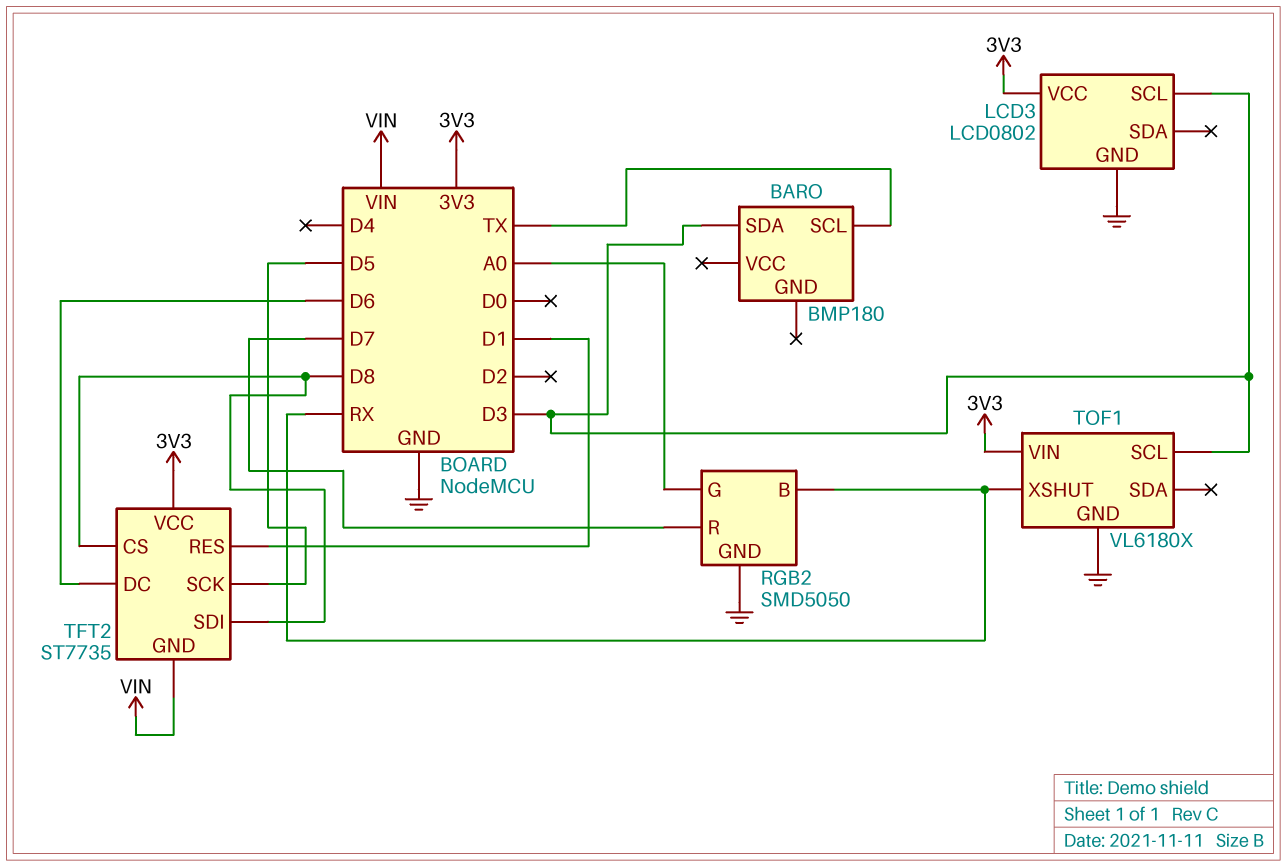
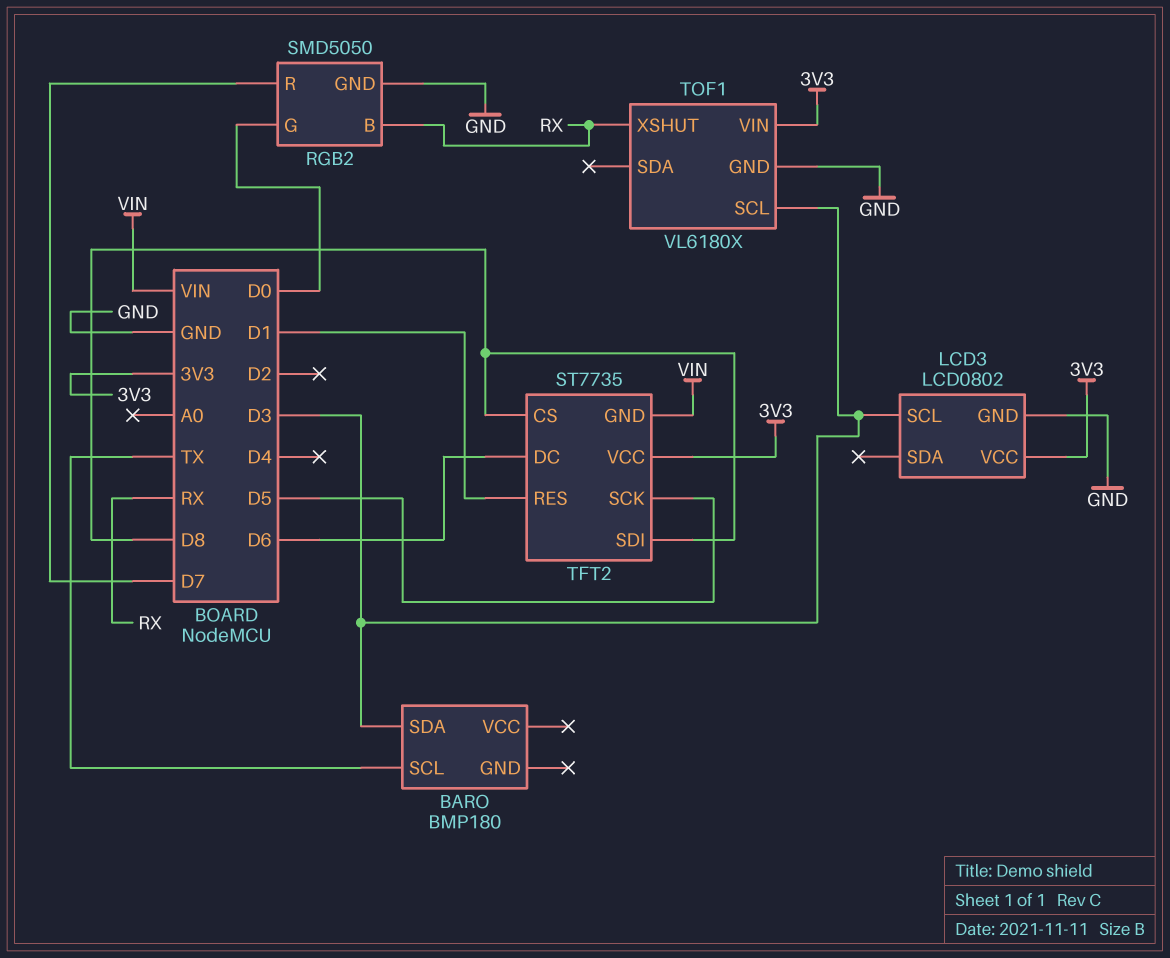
RGB2 pin G: A0 -> D0

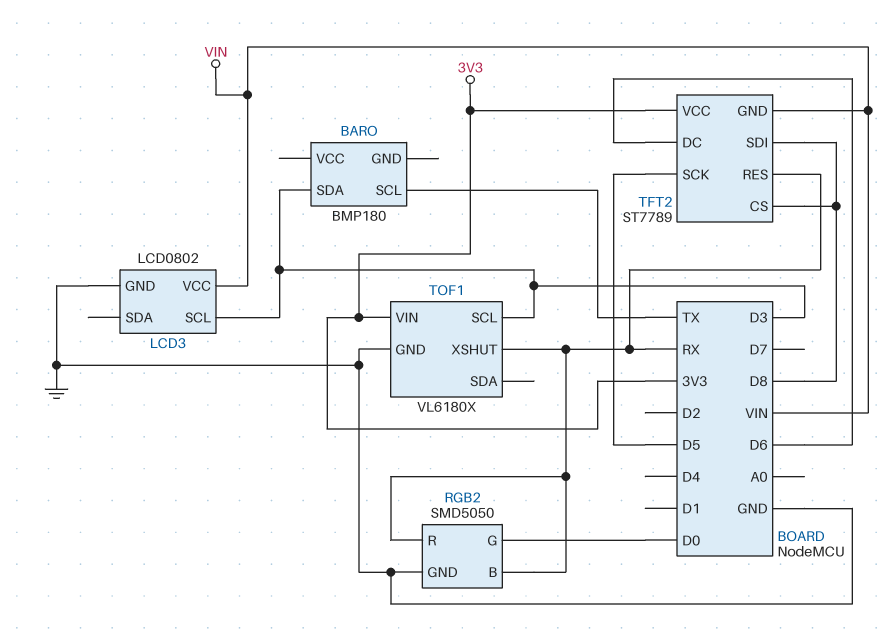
LCD3 pin VCC: 3V3 -> VIN
RGB2 pin R: D7 -> RX
TFT2: ST7735 -> ST7789
TFT2 pin RES: D1 -> RX

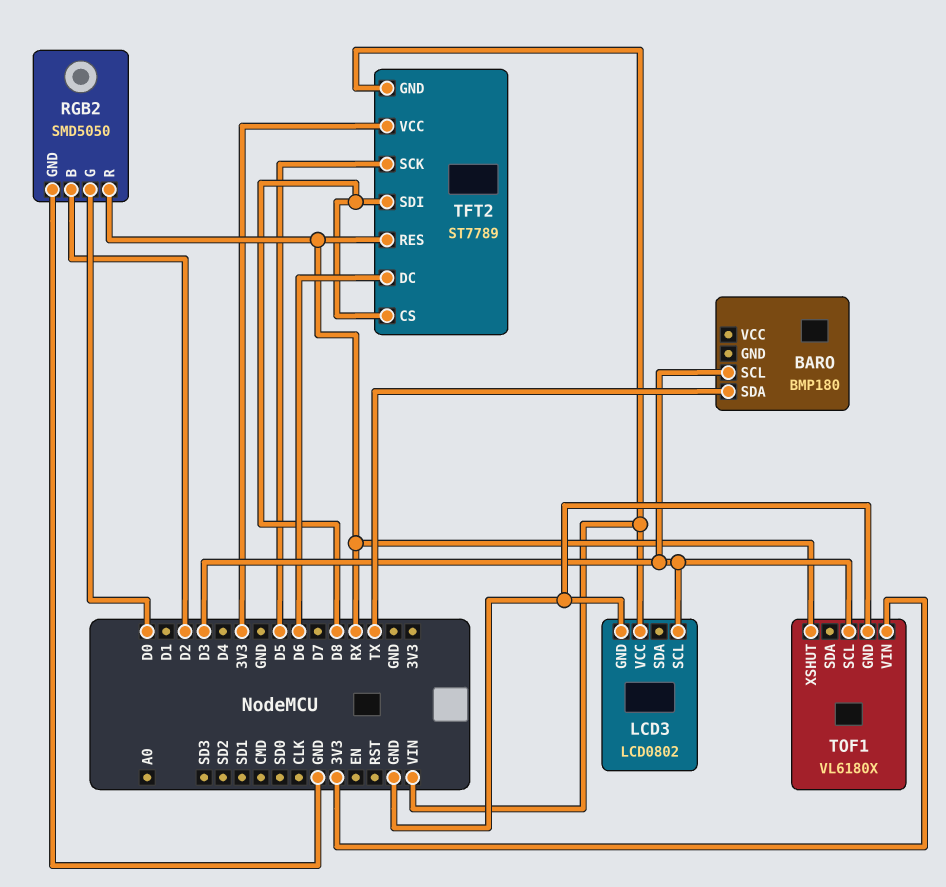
BARO pin SCL: TX -> D3
BARO pin SDA: D3 -> TX
RGB2 pin B: RX -> D2

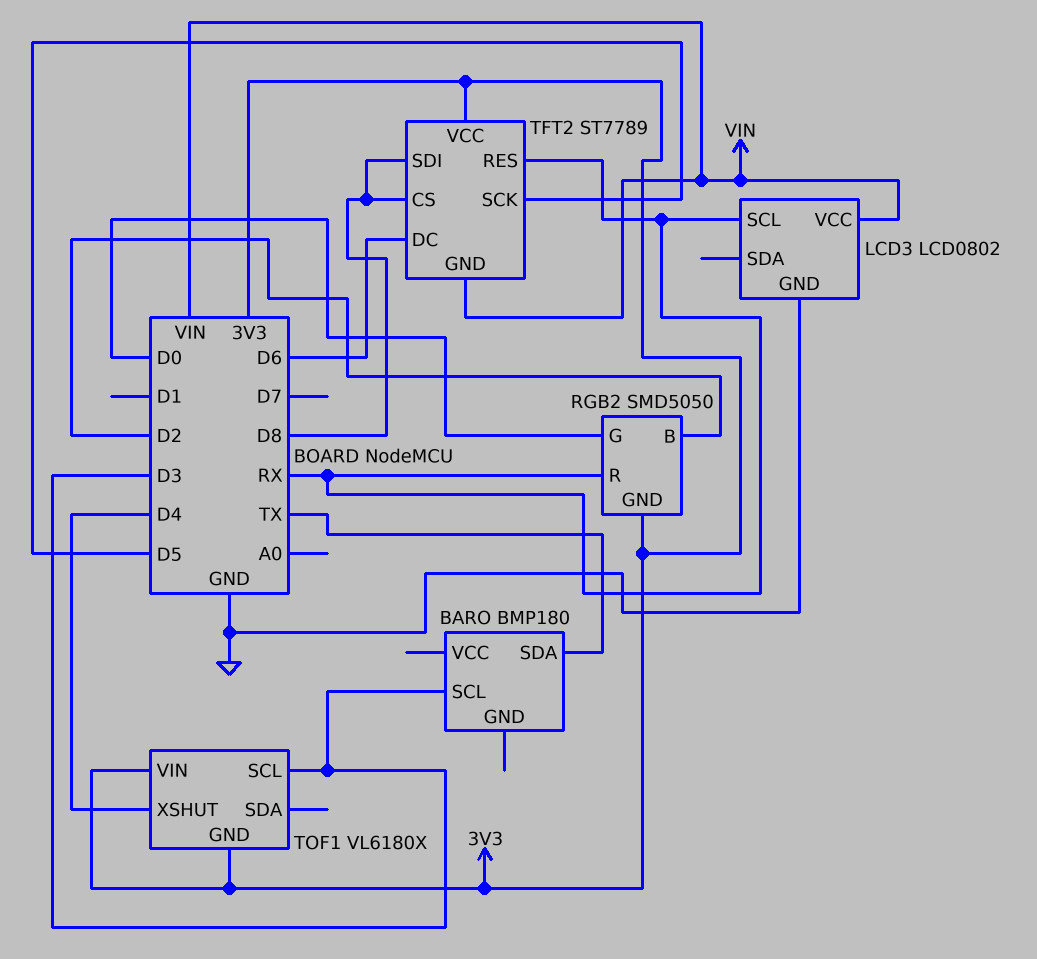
LCD3 pin SCL: D3 -> RX
RGB2 pin GND: GND -> 3V3
TOF1 pin GND: GND -> 3V3
TOF1 pin XSHUT: RX -> D4

